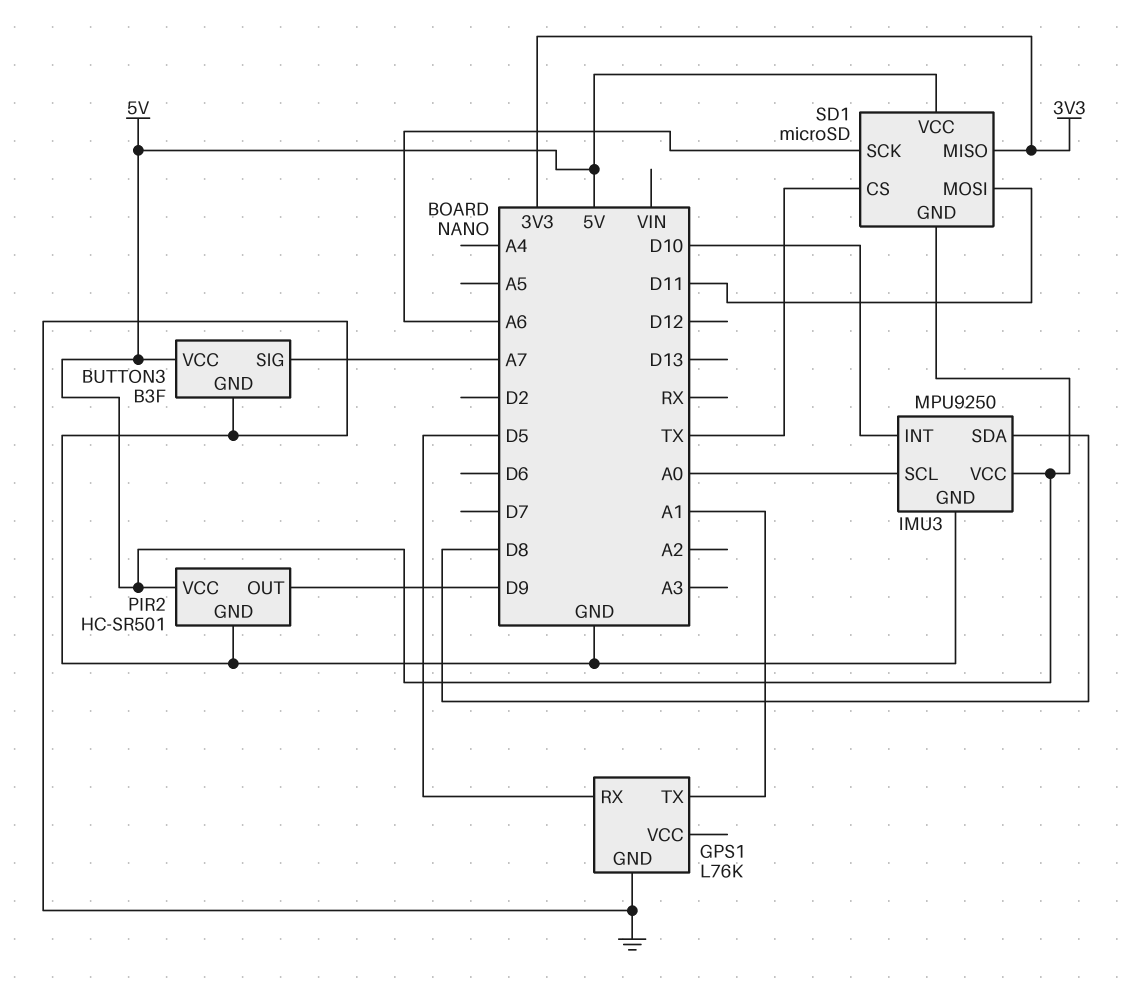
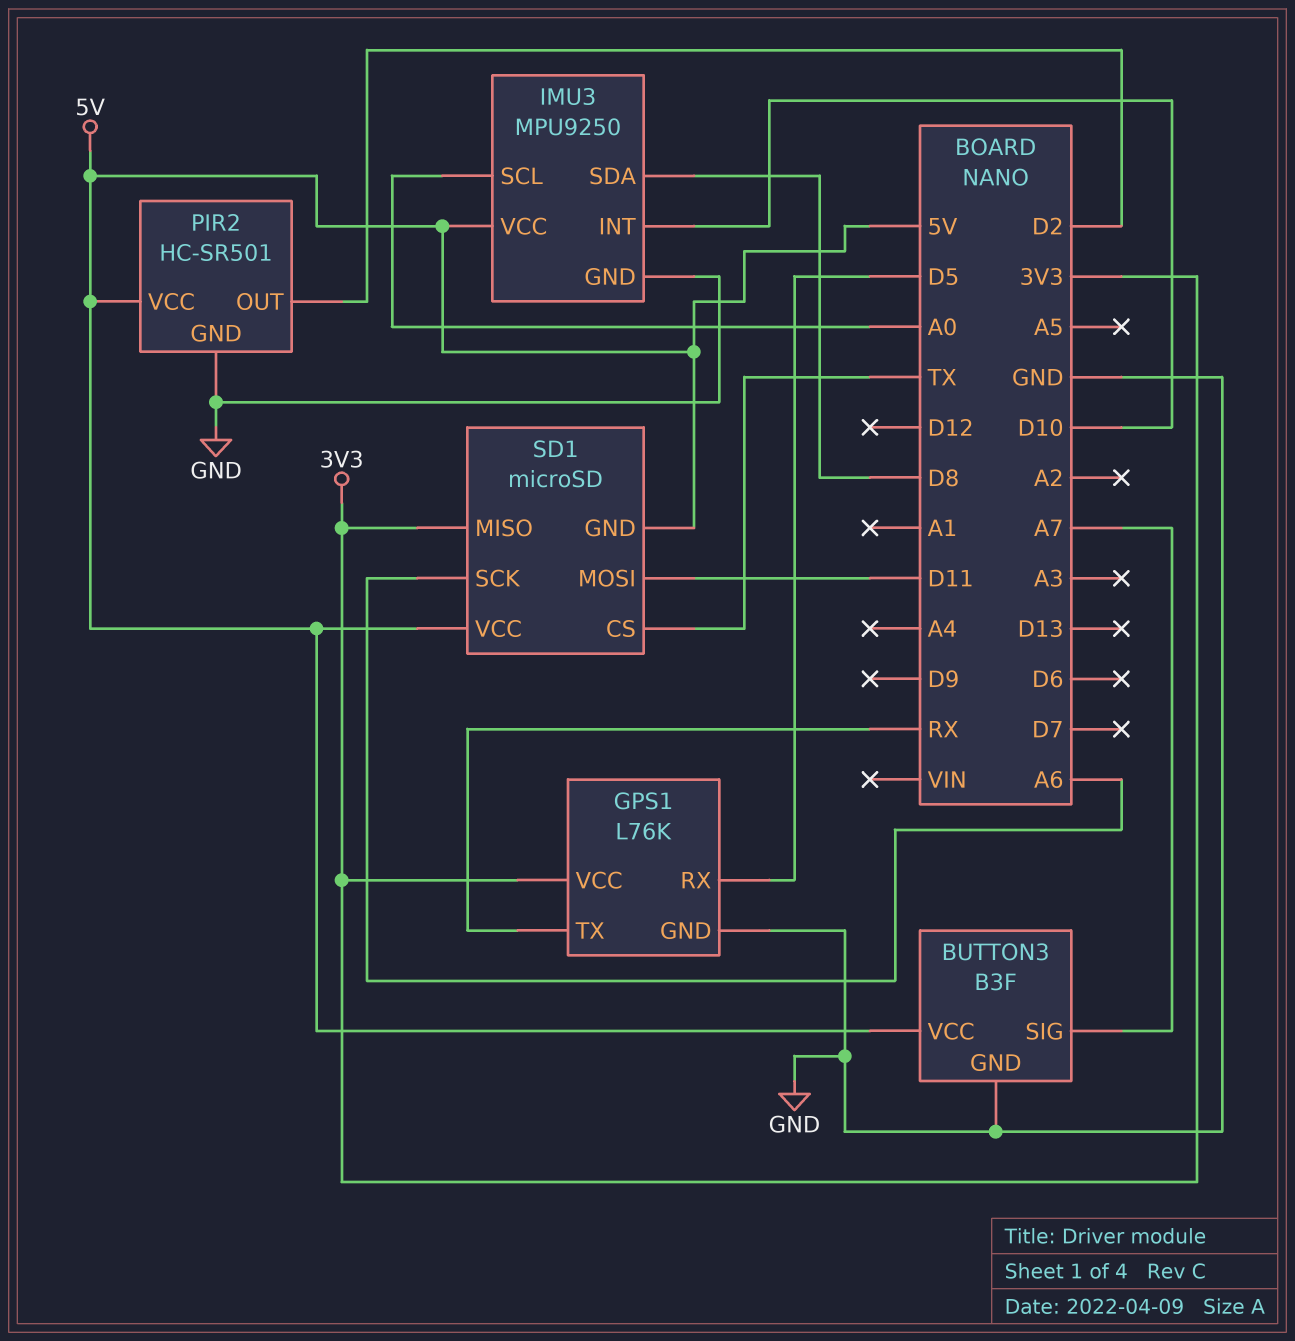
GPS1 pin TX: A1 -> RX
GPS1 pin VCC: none -> 3V3
PIR2 pin OUT: D9 -> D2

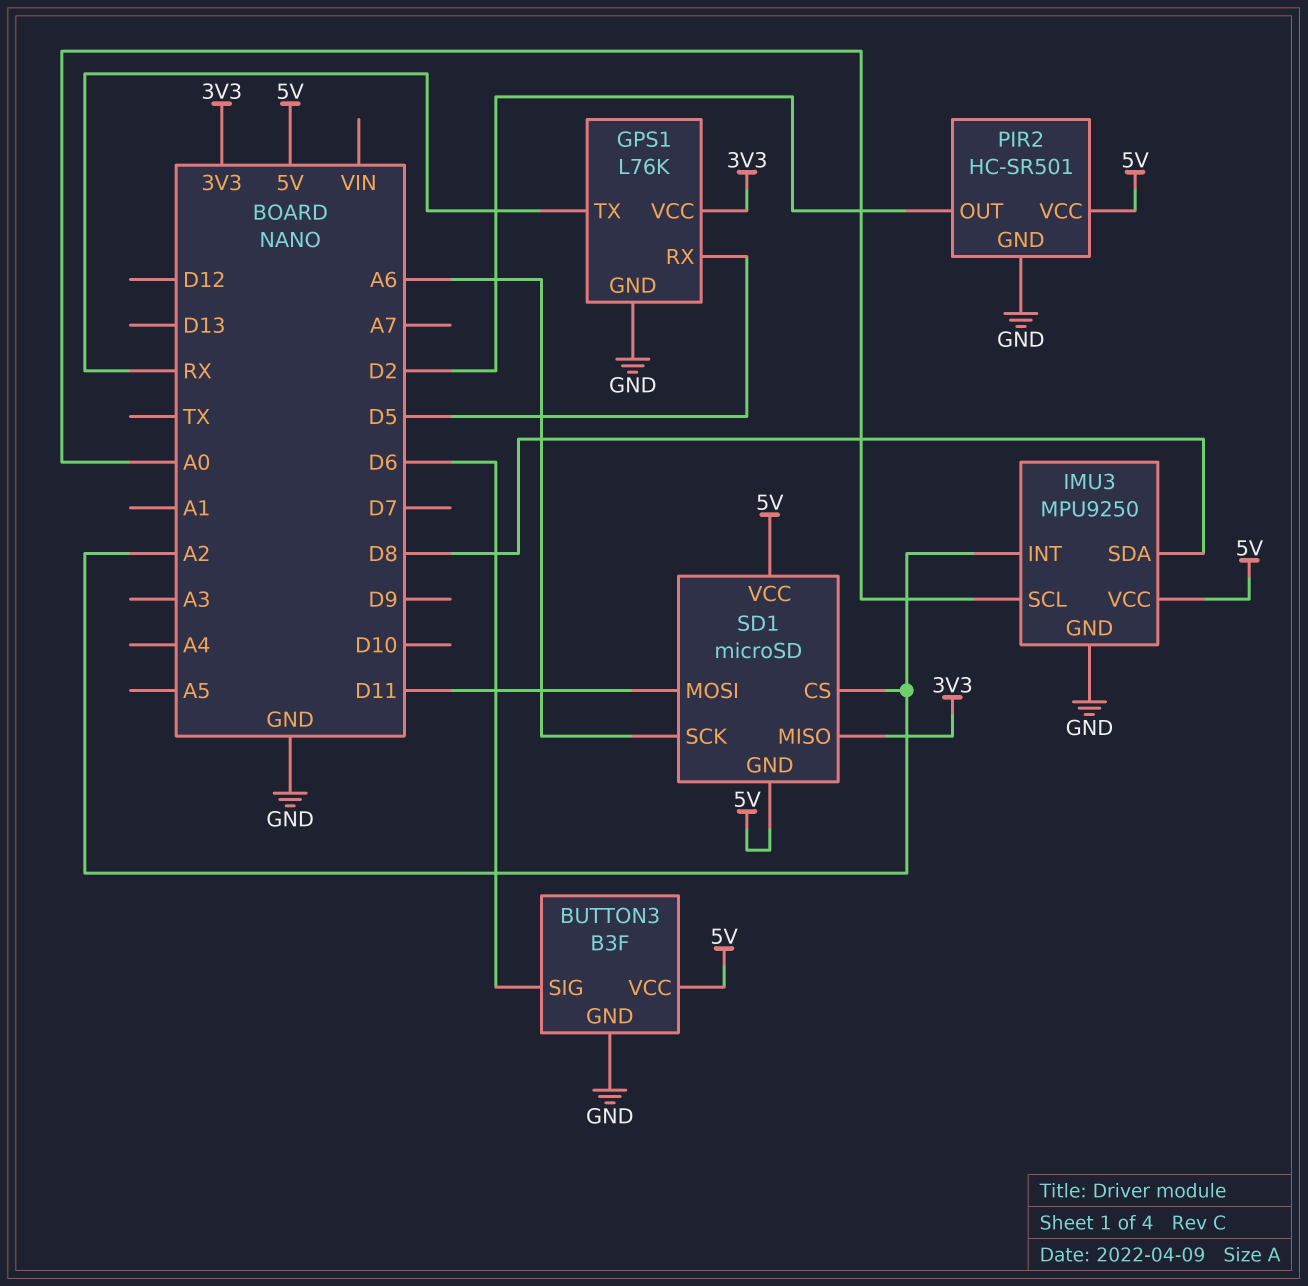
BUTTON3 pin SIG: A7 -> D6
IMU3 pin INT: D10 -> A2
SD1 pin CS: TX -> A2

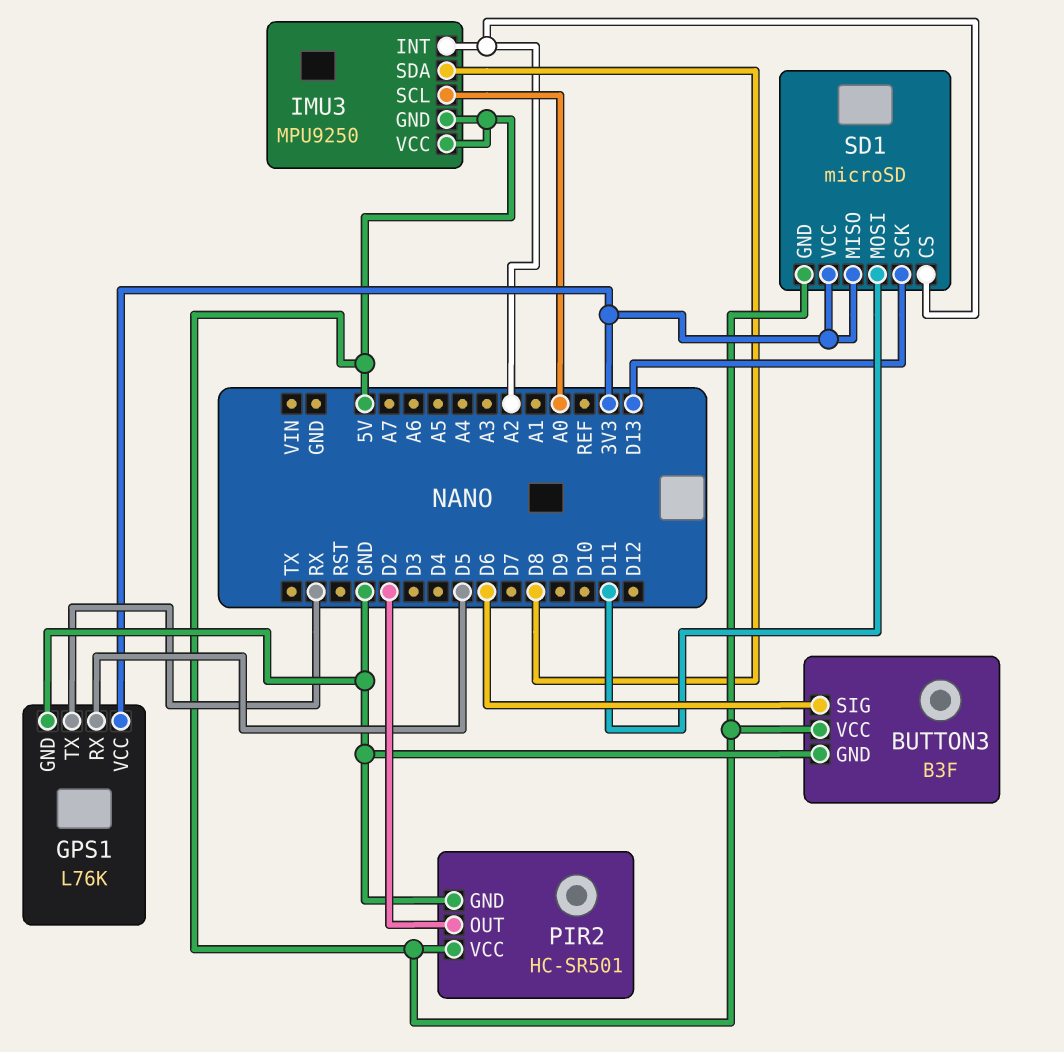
IMU3 pin GND: GND -> 5V
SD1 pin SCK: A6 -> D13
SD1 pin VCC: 5V -> 3V3

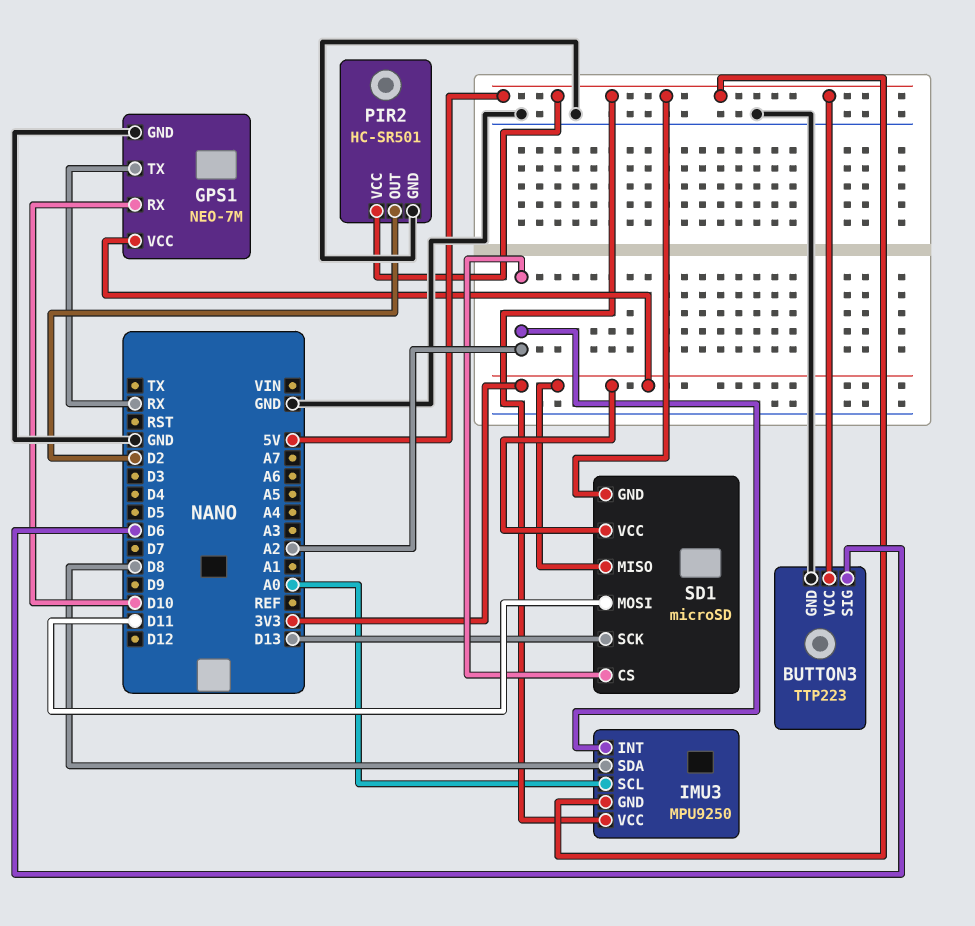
BUTTON3: B3F -> TTP223
GPS1: L76K -> NEO-7M
GPS1 pin RX: D5 -> D10

